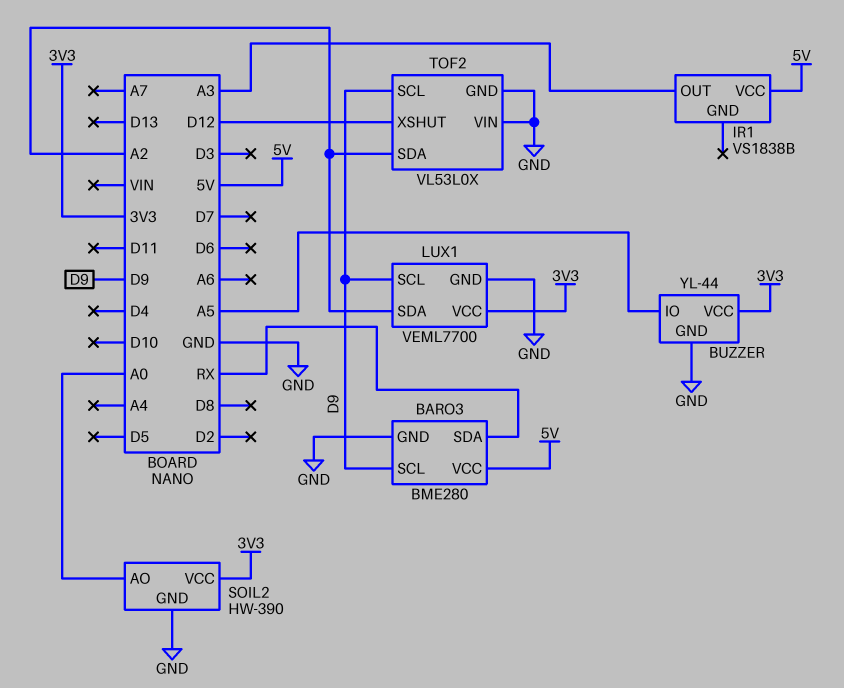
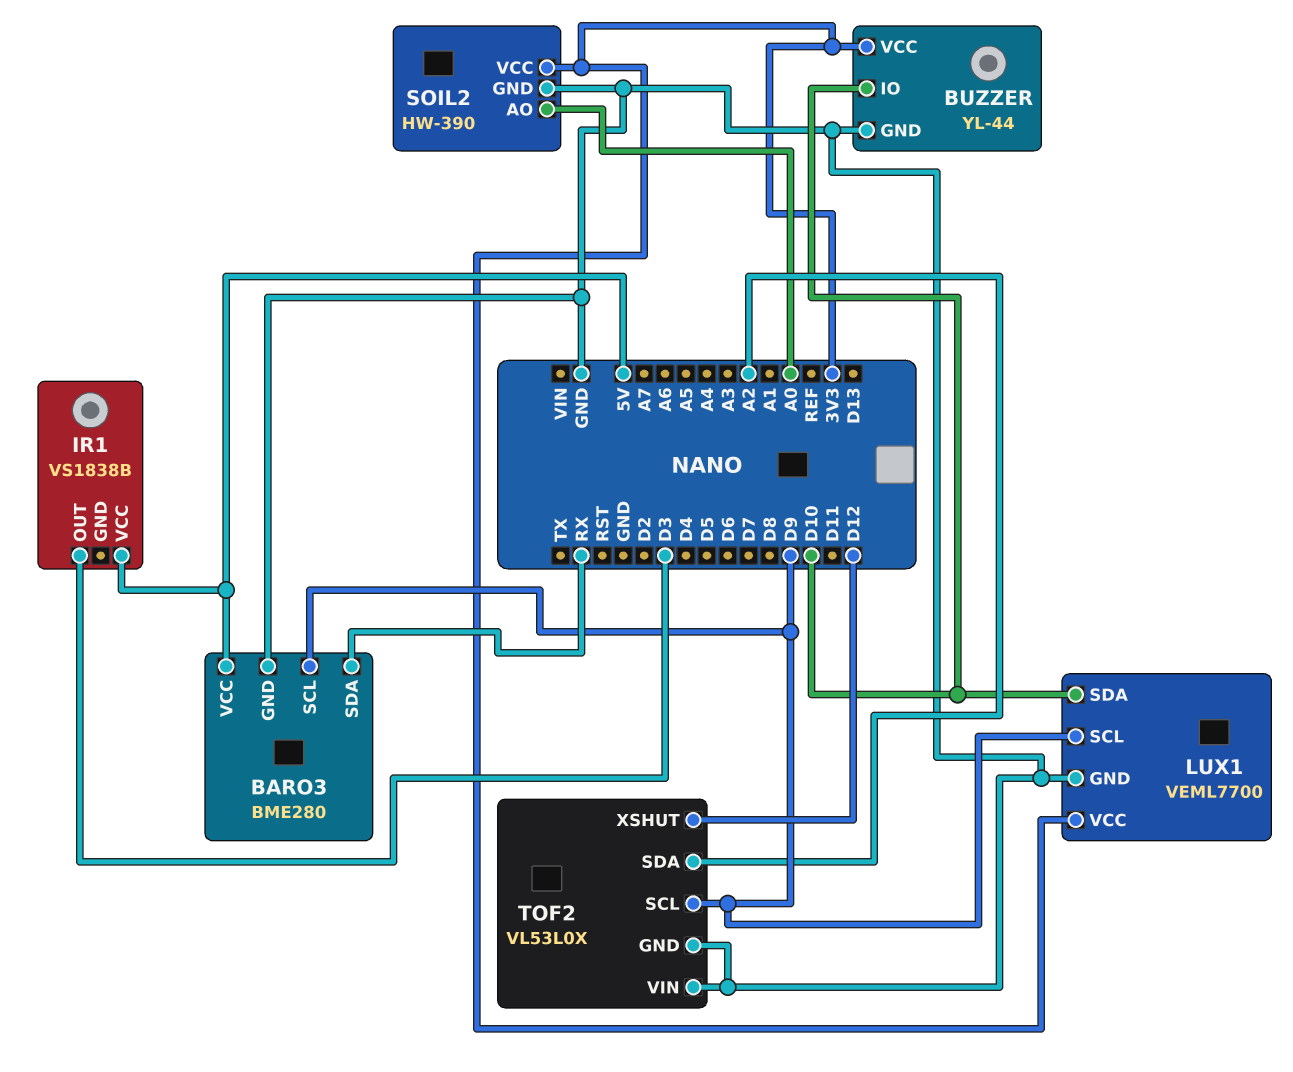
BUZZER pin IO: A5 -> D10
IR1 pin OUT: A3 -> D3
LUX1 pin SDA: A2 -> D10

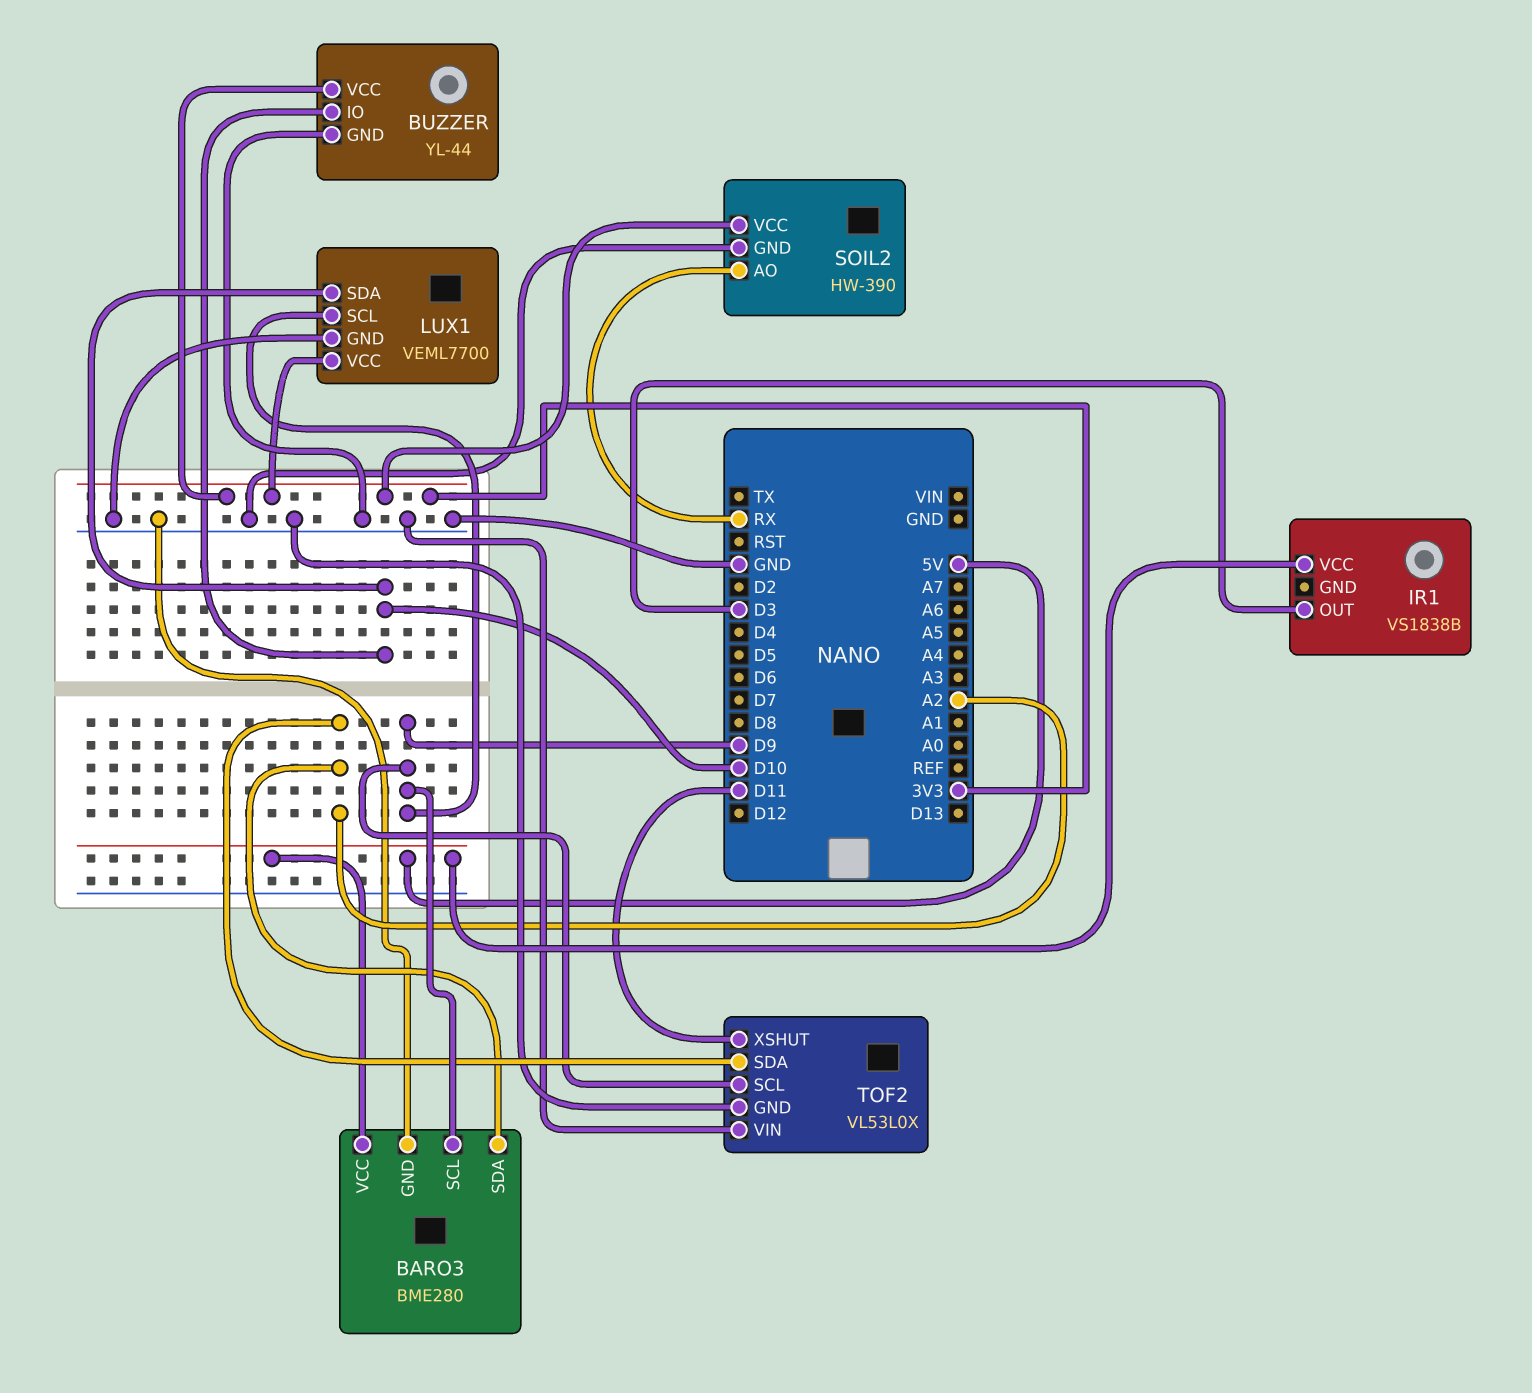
BARO3 pin SDA: RX -> A2
SOIL2 pin AO: A0 -> RX
TOF2 pin XSHUT: D12 -> D11

